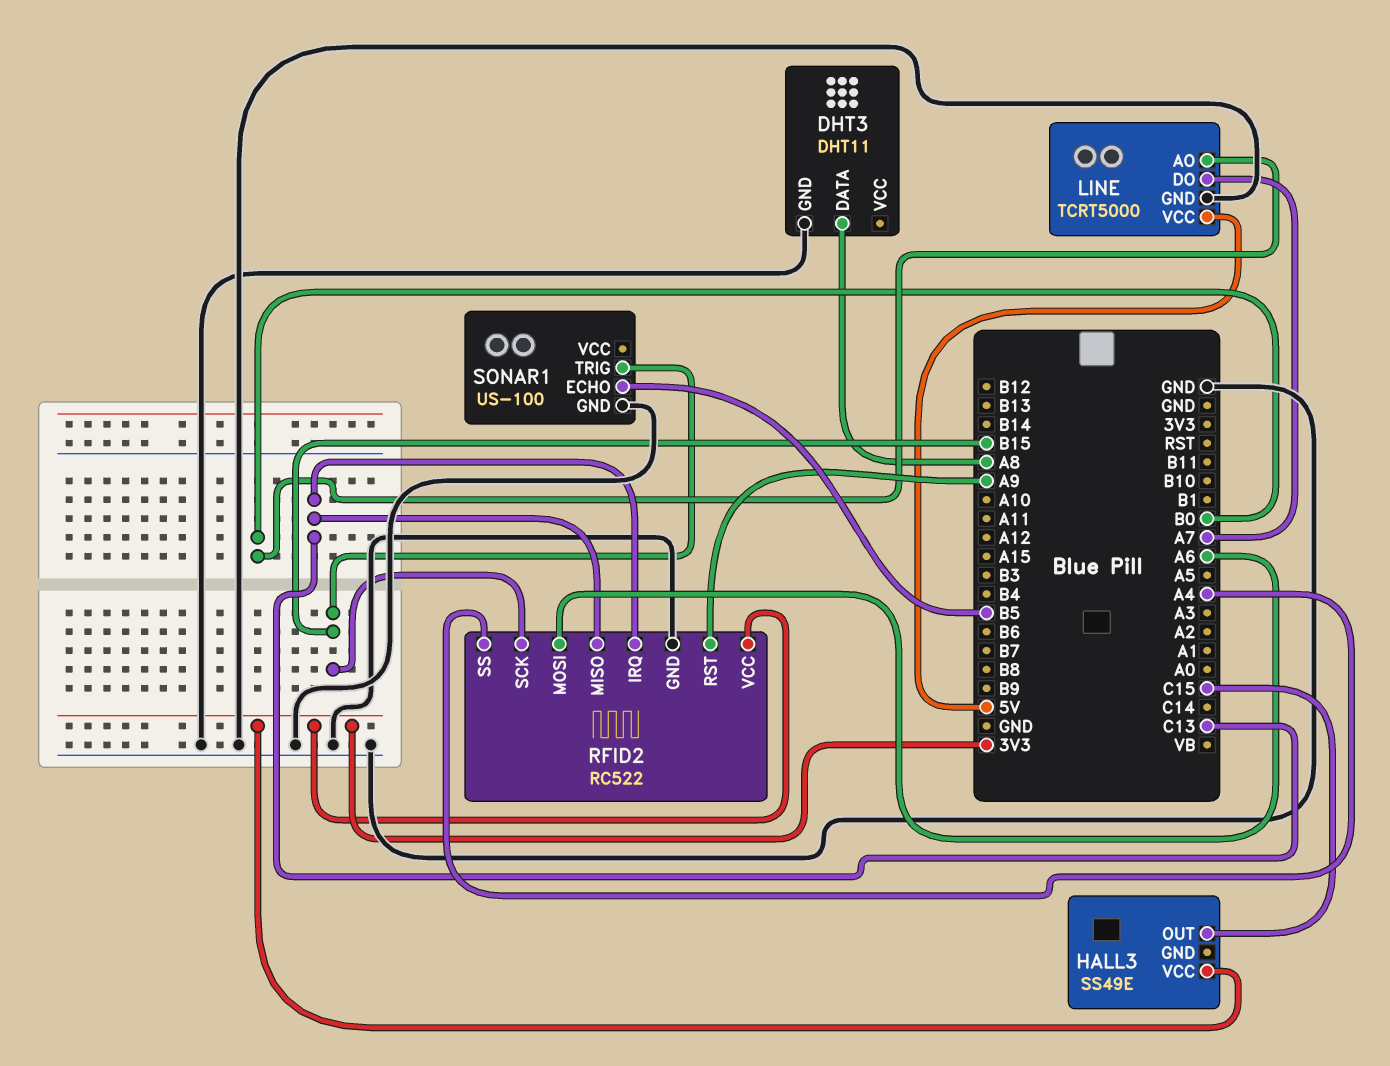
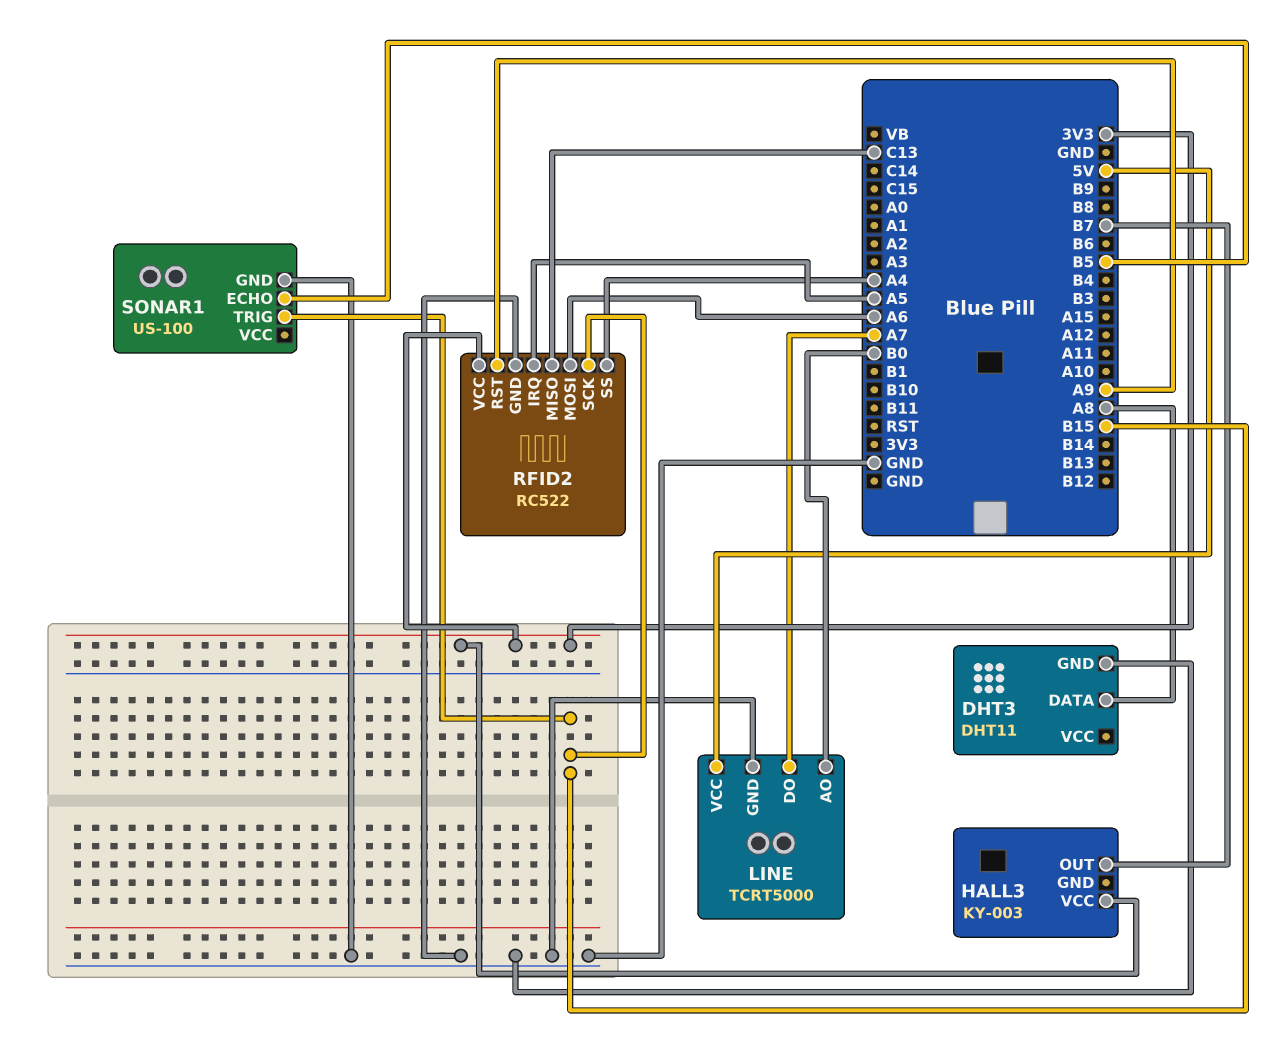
HALL3: SS49E -> KY-003
HALL3 pin OUT: C15 -> B7
RFID2 pin IRQ: C13 -> A5

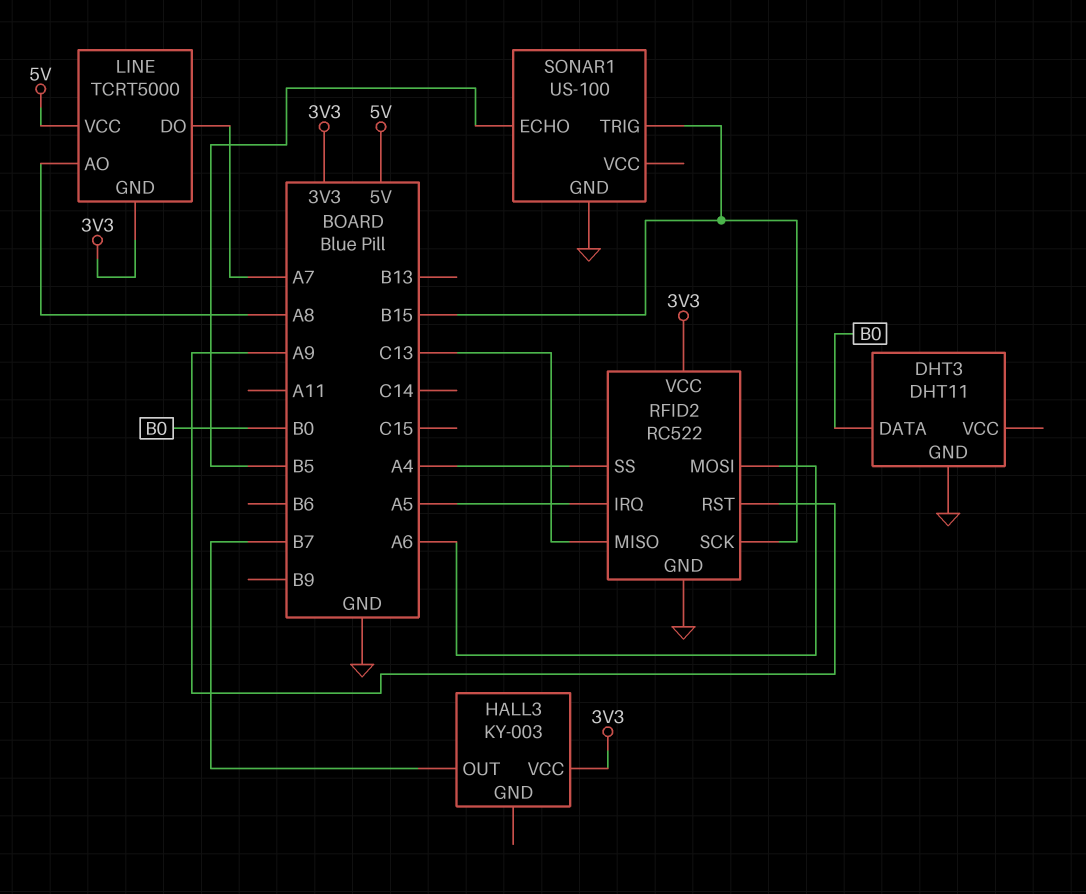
DHT3 pin DATA: A8 -> B0
LINE pin AO: B0 -> A8
LINE pin GND: GND -> 3V3

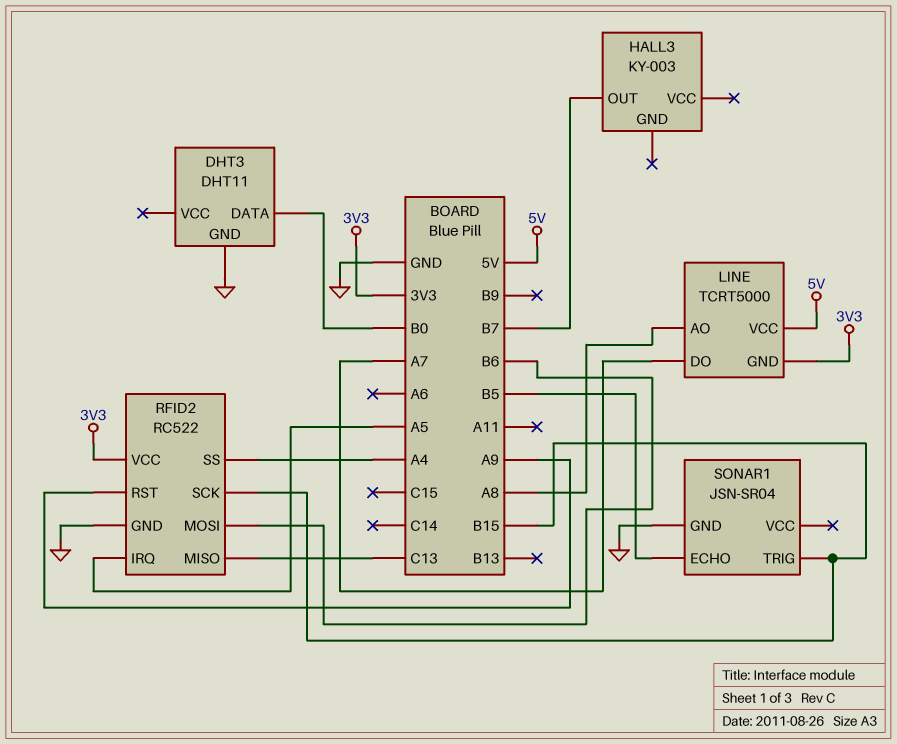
HALL3 pin VCC: 3V3 -> none
RFID2 pin MOSI: A6 -> B6
SONAR1: US-100 -> JSN-SR04

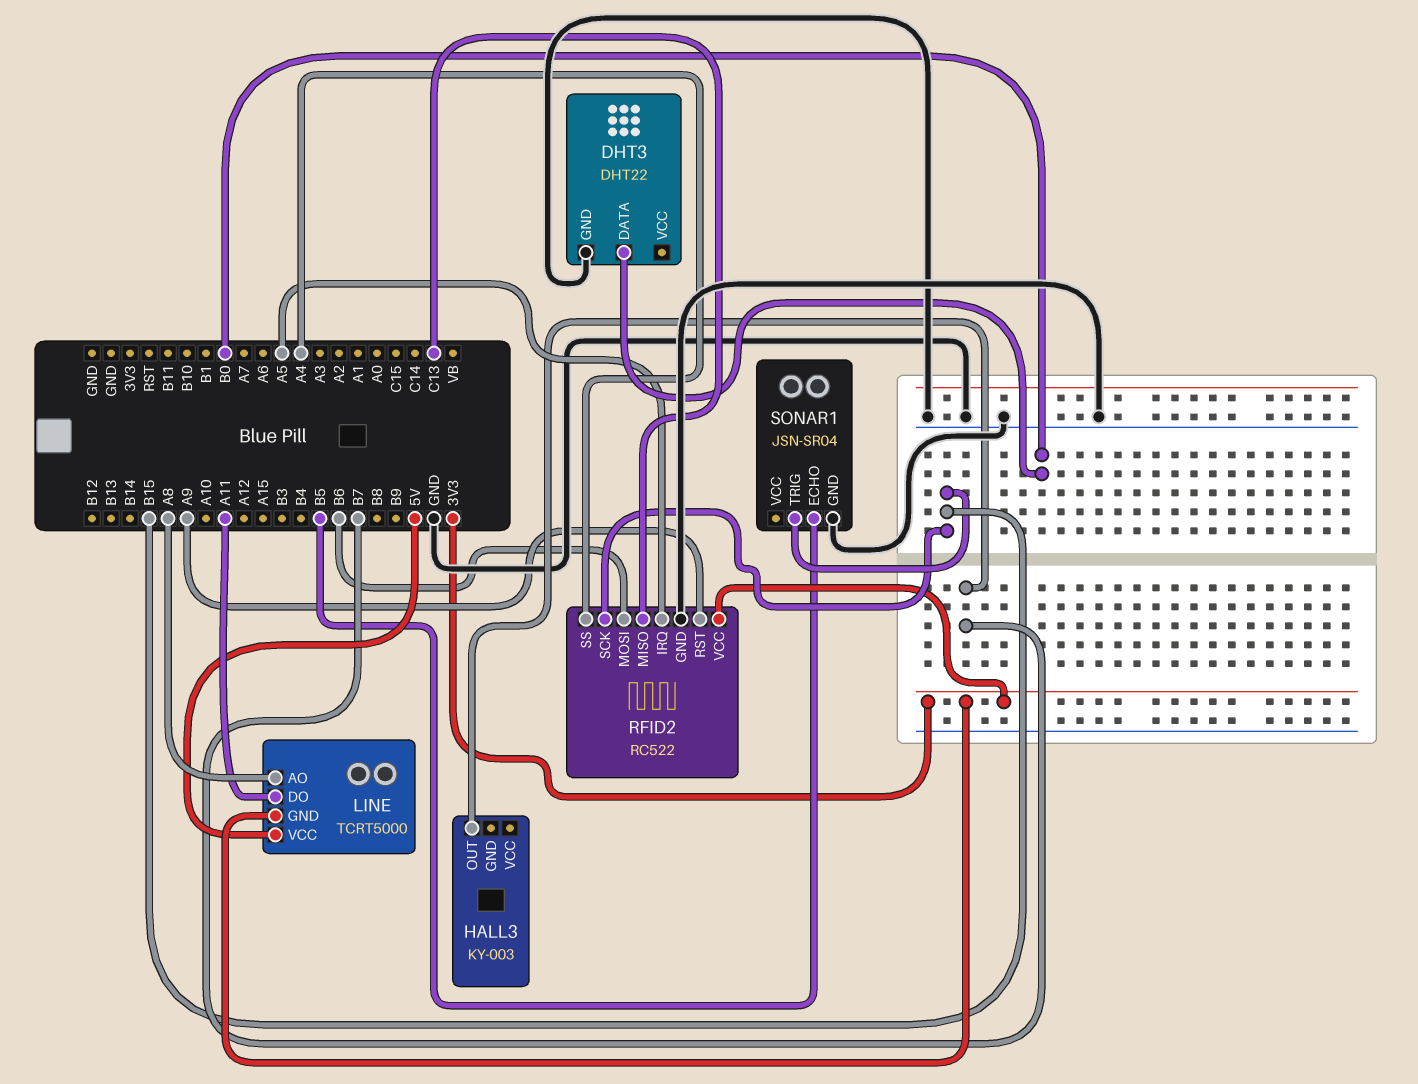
DHT3: DHT11 -> DHT22
LINE pin DO: A7 -> A11

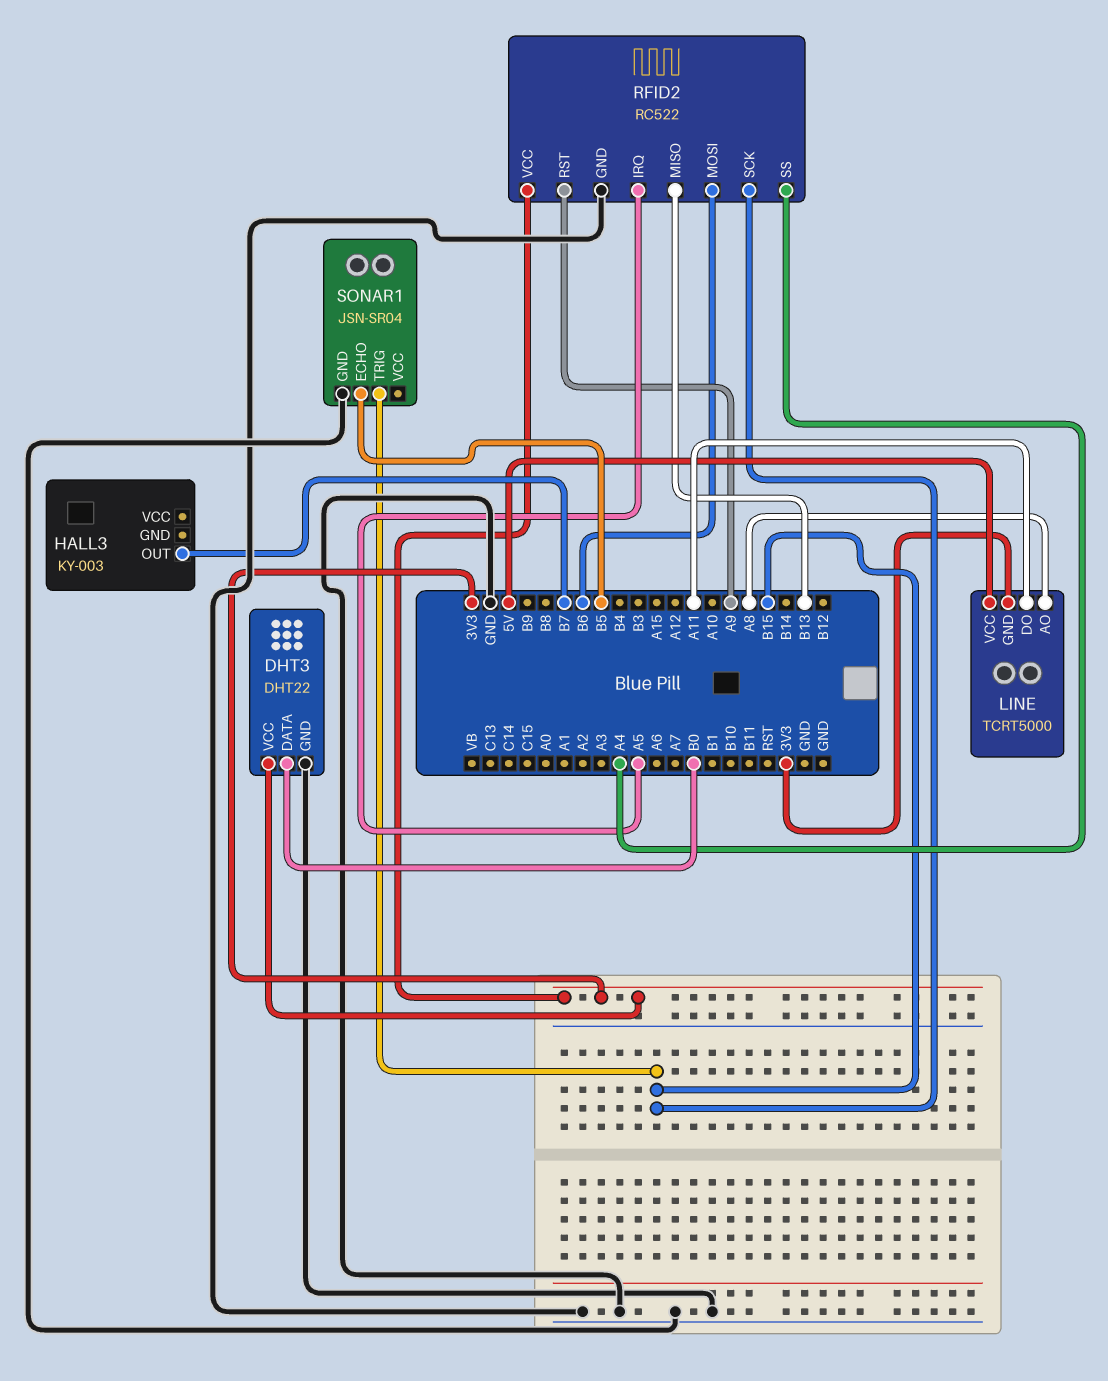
DHT3 pin VCC: none -> 3V3
RFID2 pin MISO: C13 -> B13

